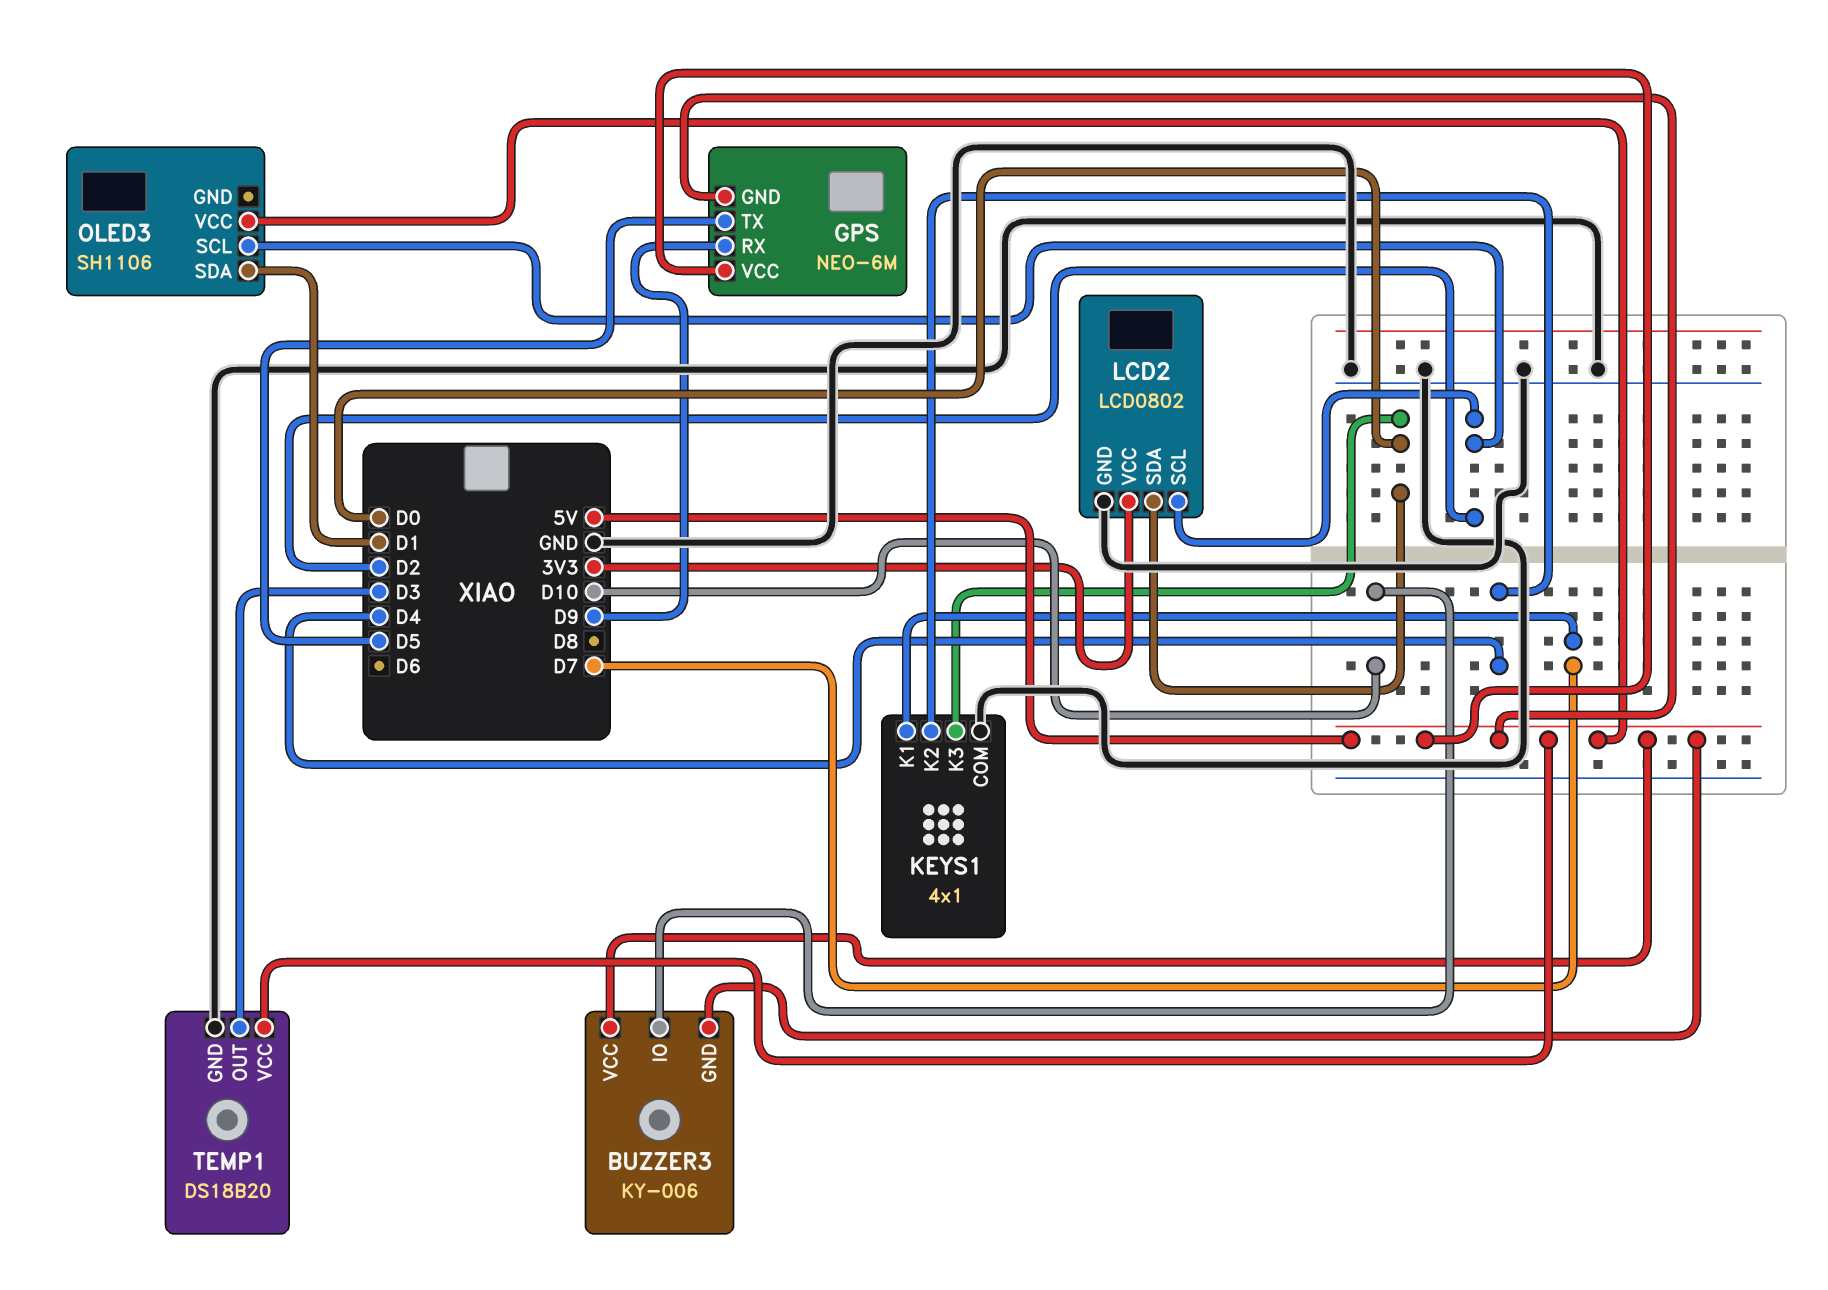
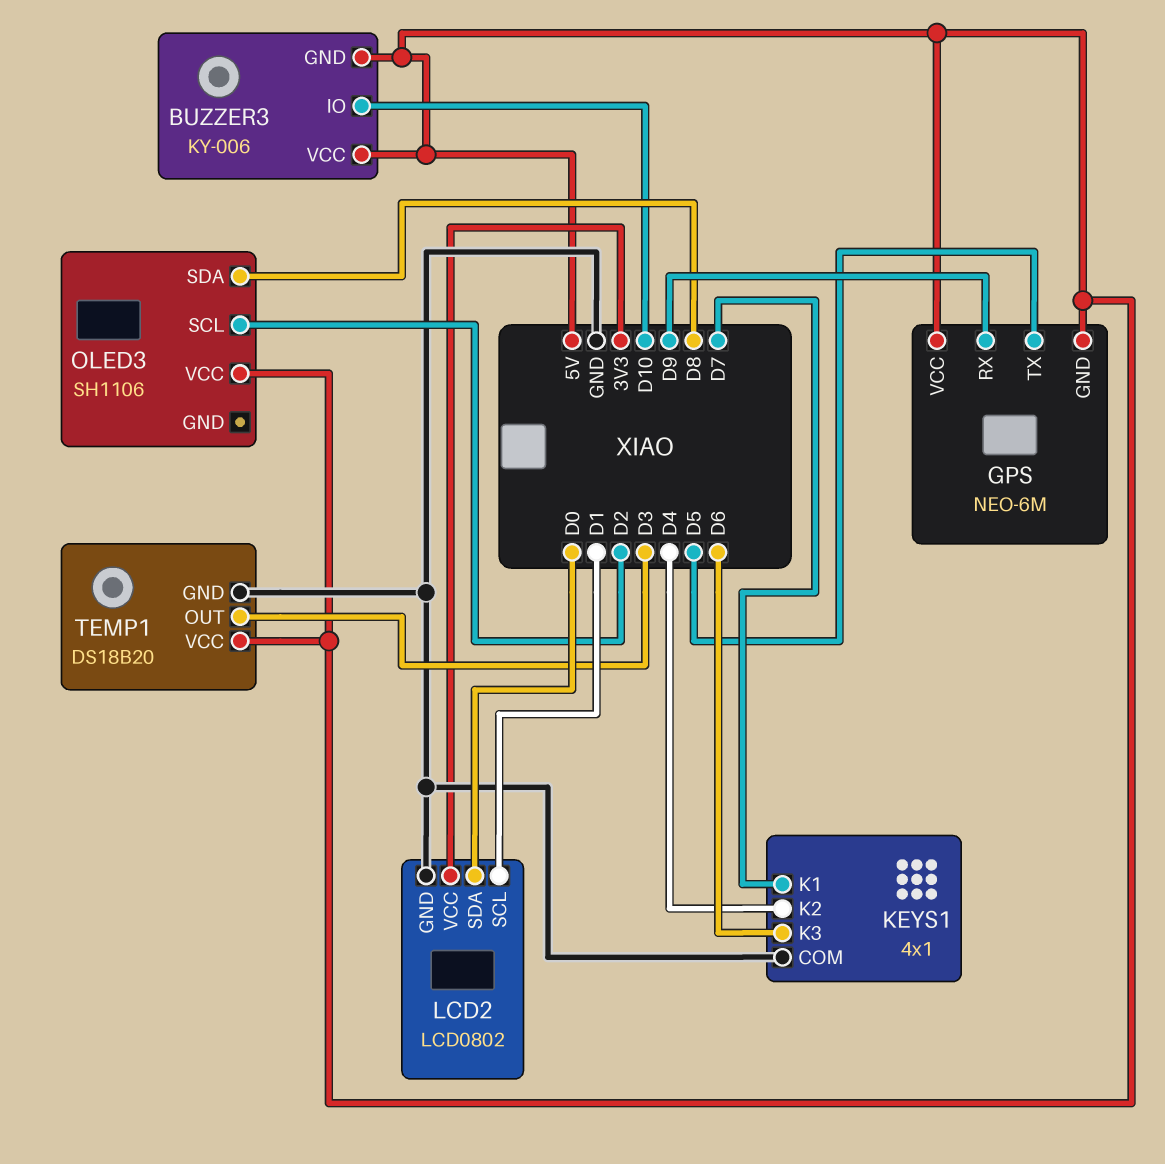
KEYS1 pin K3: D0 -> D6
LCD2 pin SCL: D2 -> D1
OLED3 pin SDA: D1 -> D8

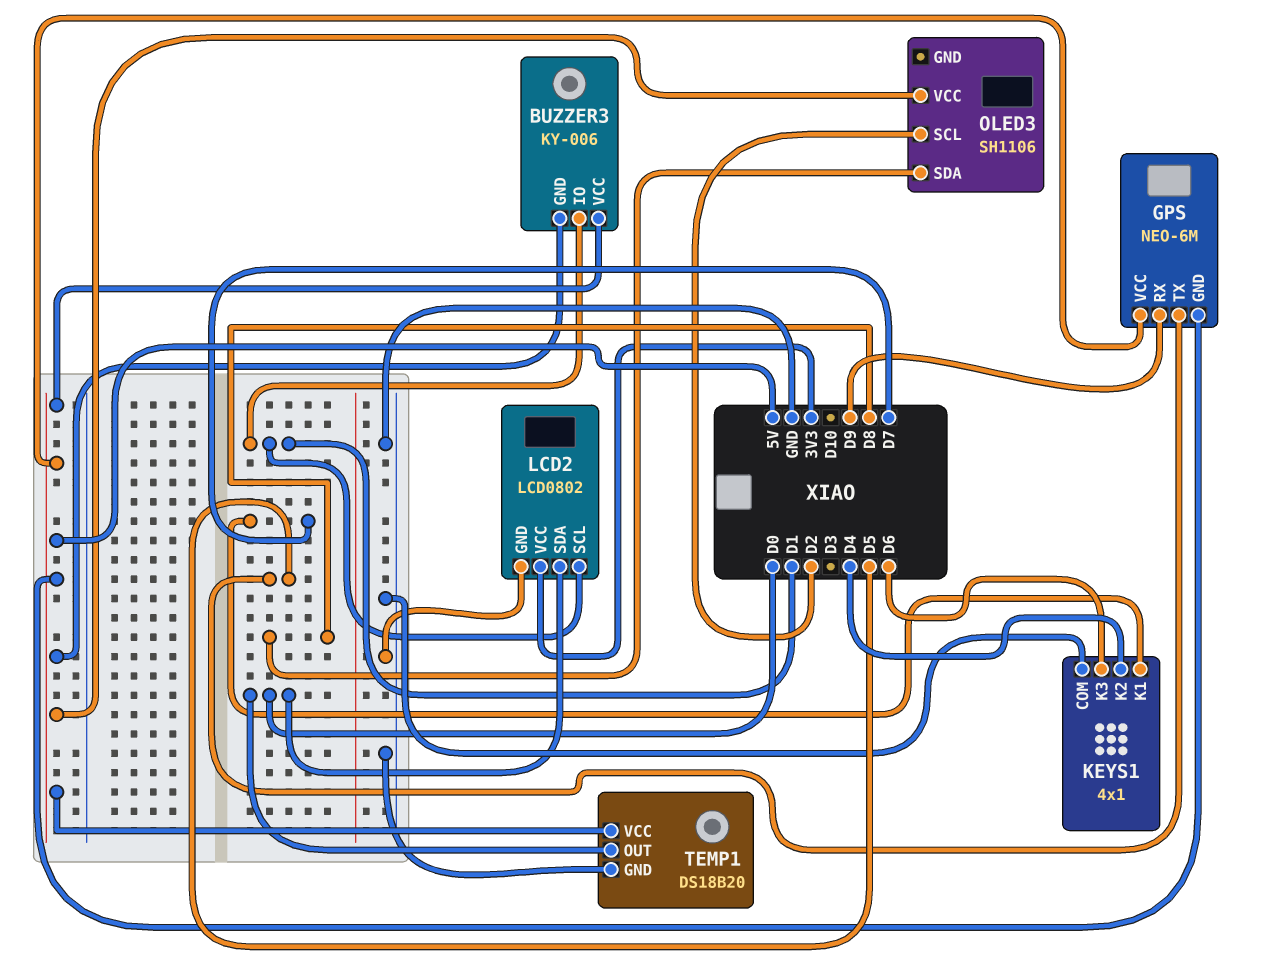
BUZZER3 pin IO: D10 -> D1
TEMP1 pin OUT: D3 -> D0

